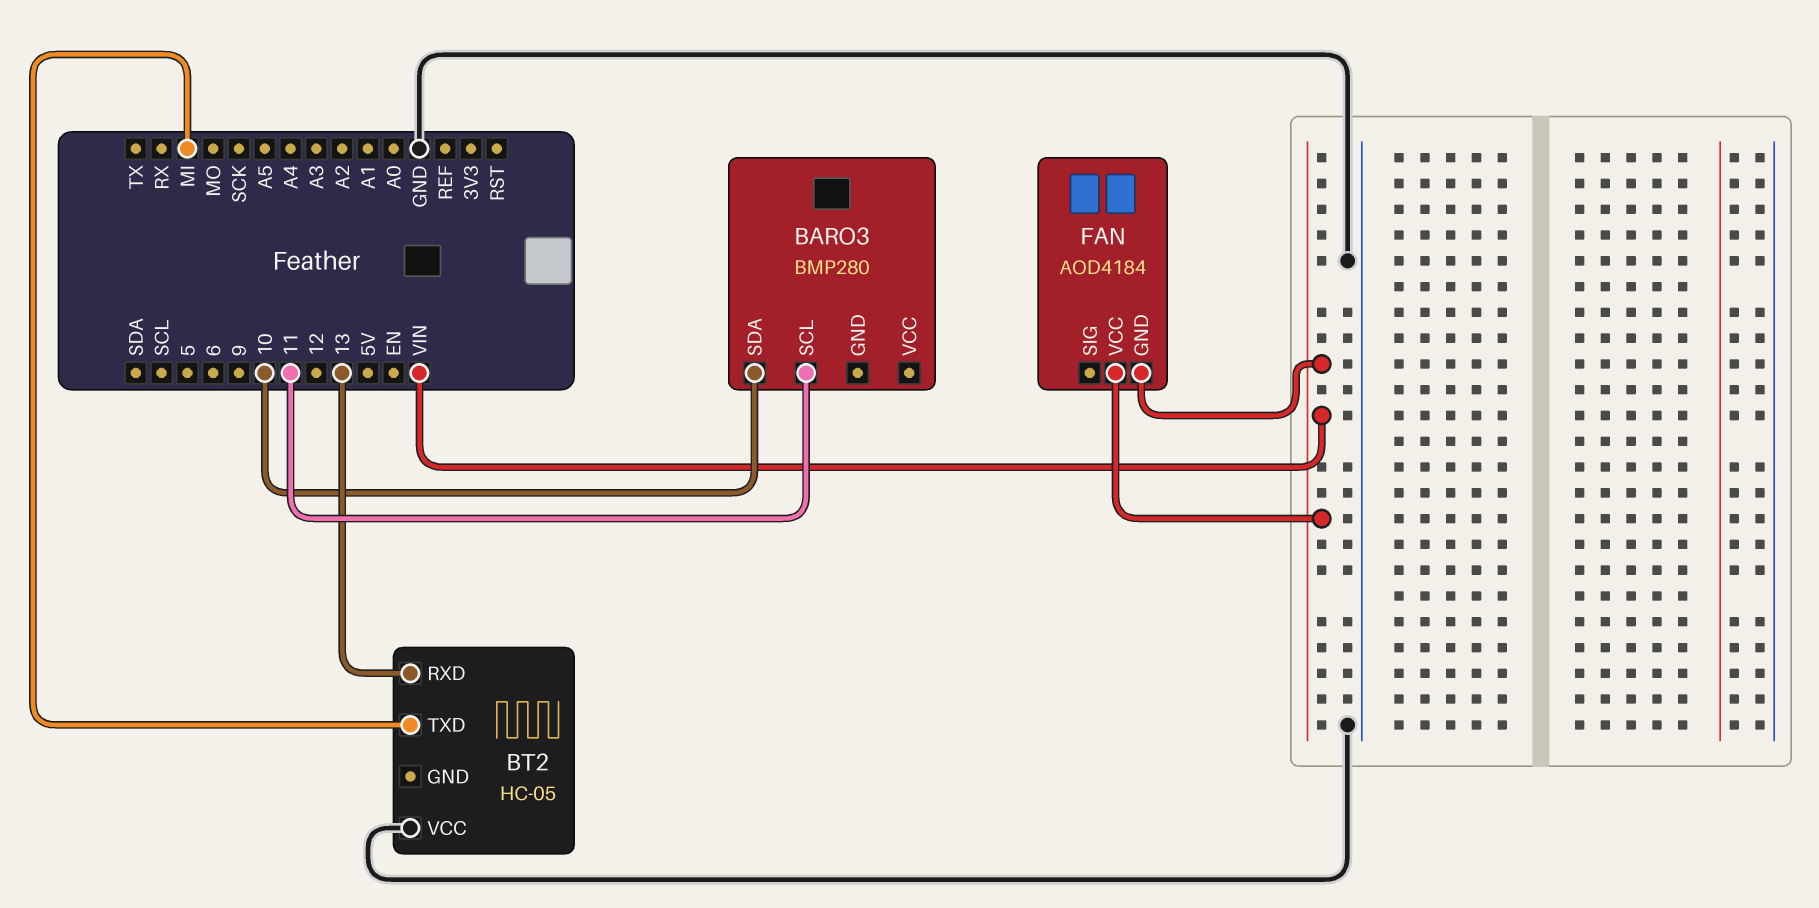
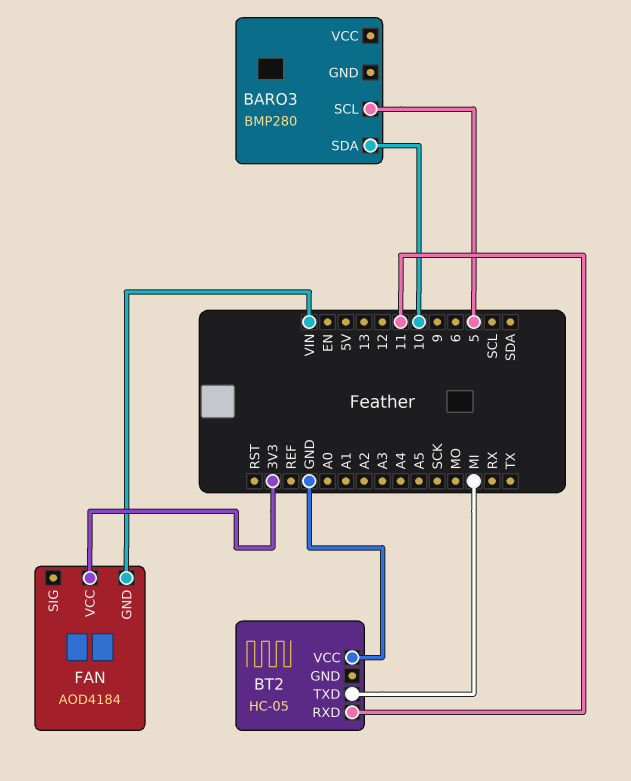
BARO3 pin SCL: 11 -> 5
BT2 pin RXD: 13 -> 11
FAN pin VCC: VIN -> 3V3

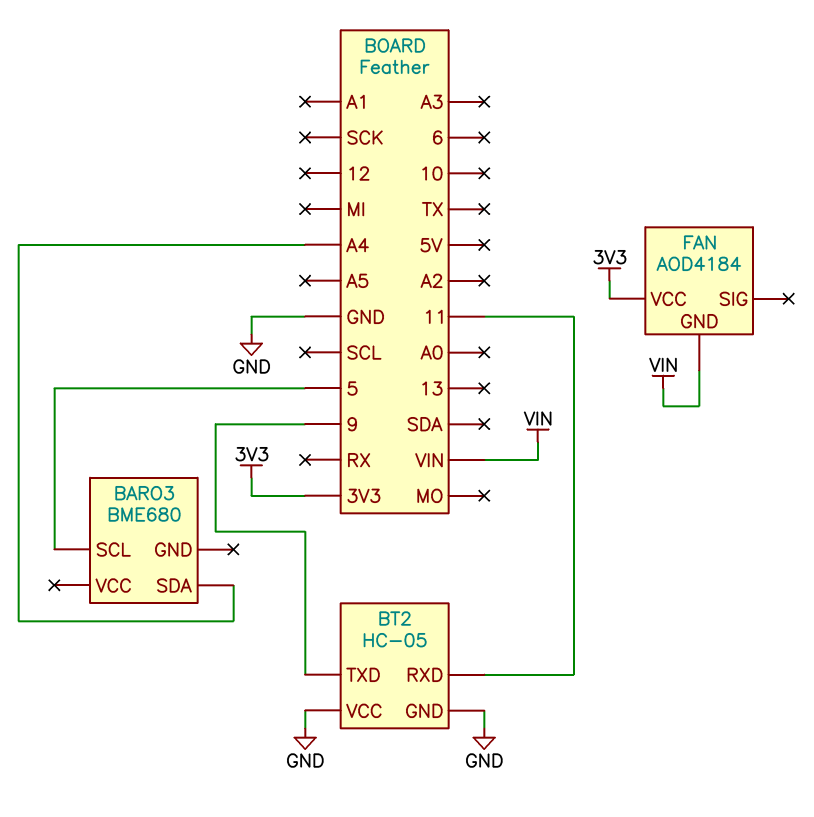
BARO3: BMP280 -> BME680
BARO3 pin SDA: 10 -> A4
BT2 pin GND: none -> GND
BT2 pin TXD: MI -> 9

